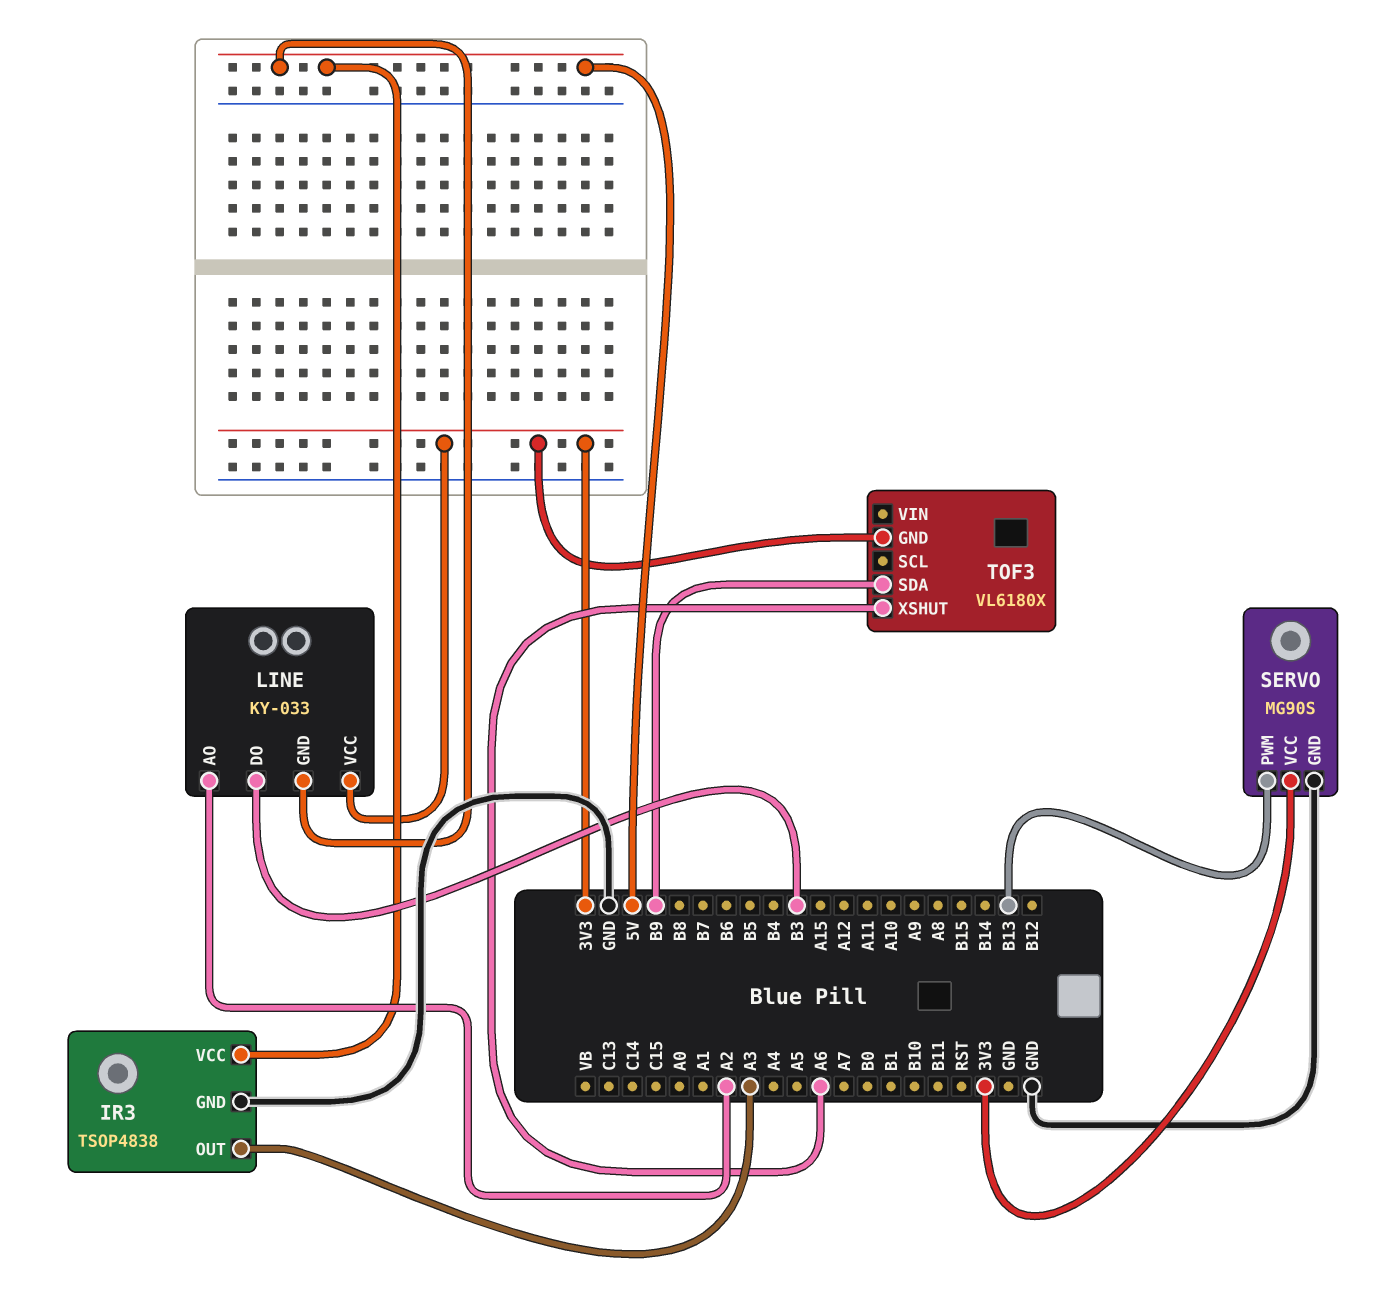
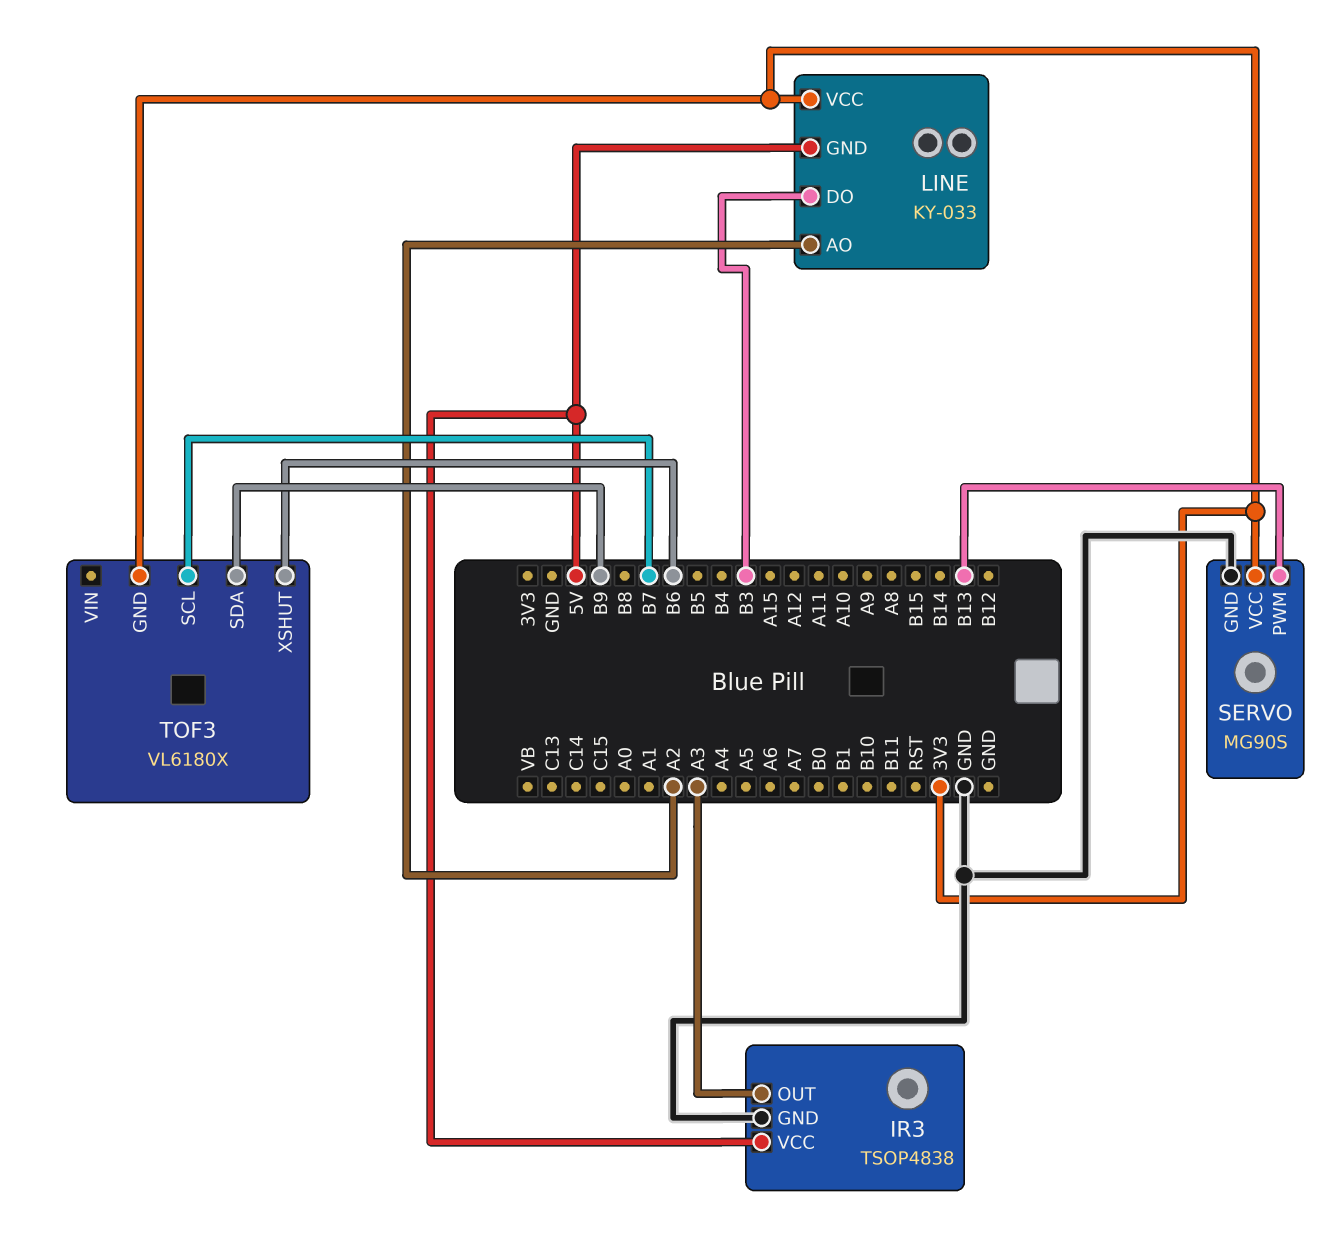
TOF3 pin SCL: none -> B7
TOF3 pin XSHUT: A6 -> B6

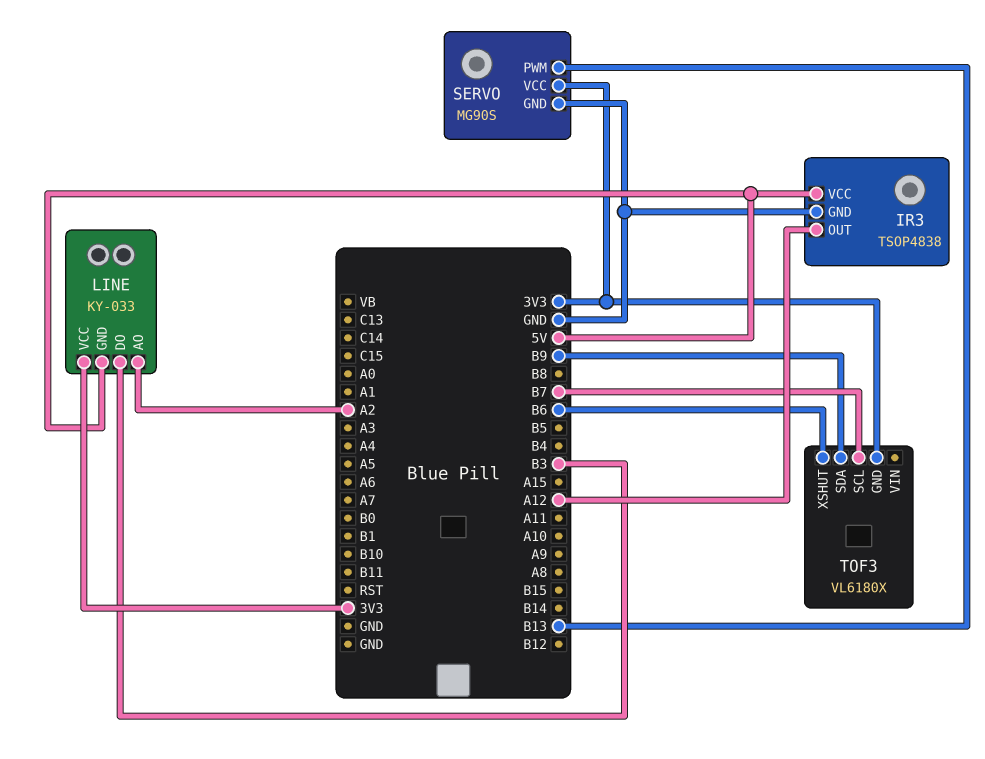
IR3 pin OUT: A3 -> A12

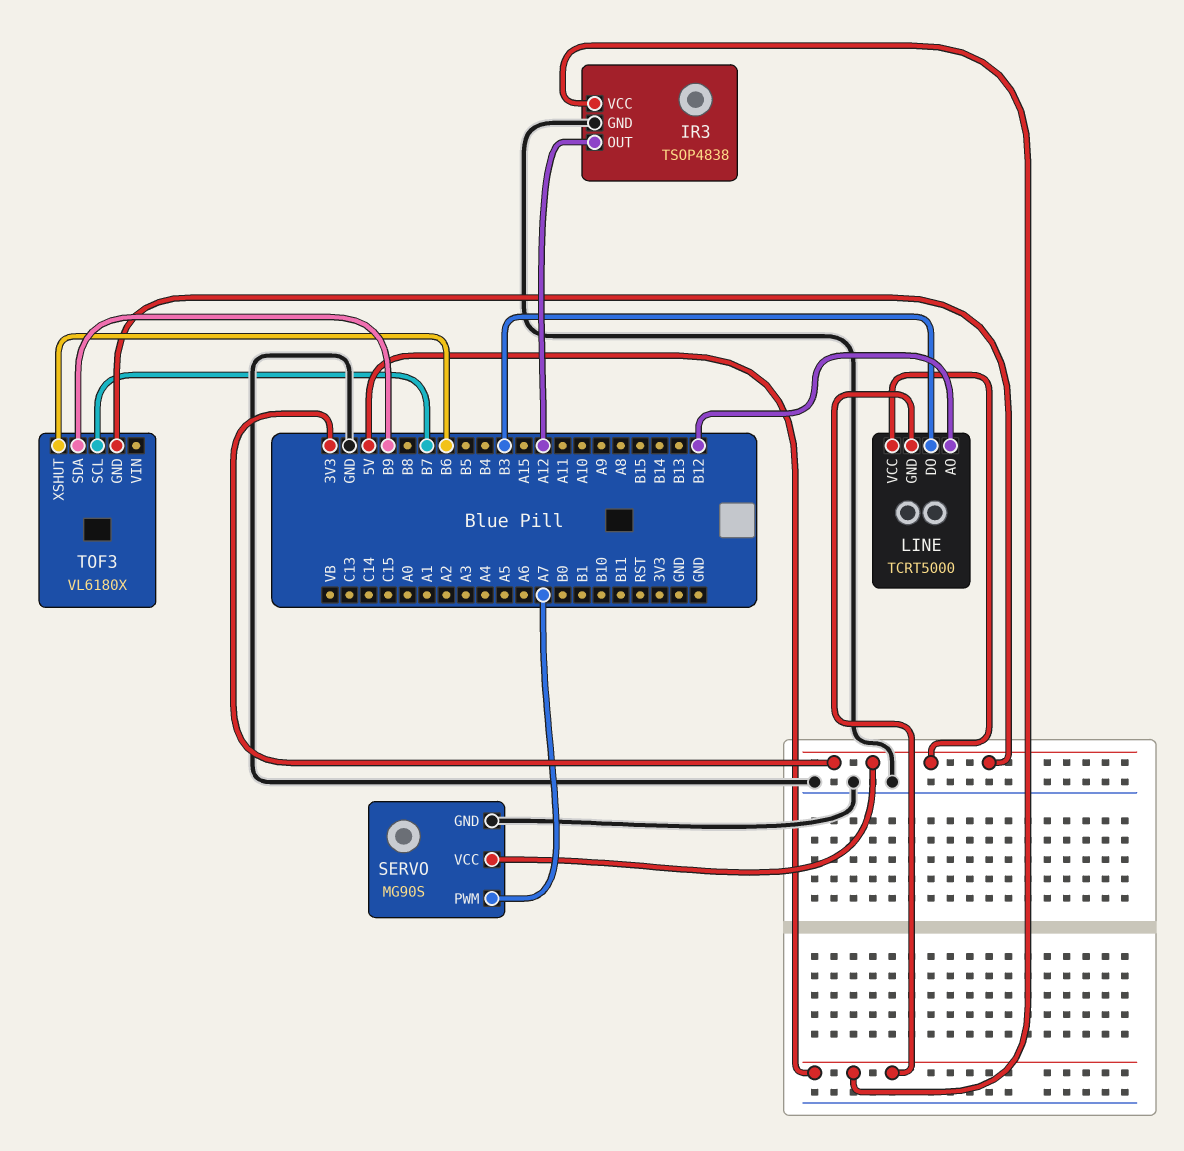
LINE: KY-033 -> TCRT5000
LINE pin AO: A2 -> B12
SERVO pin PWM: B13 -> A7

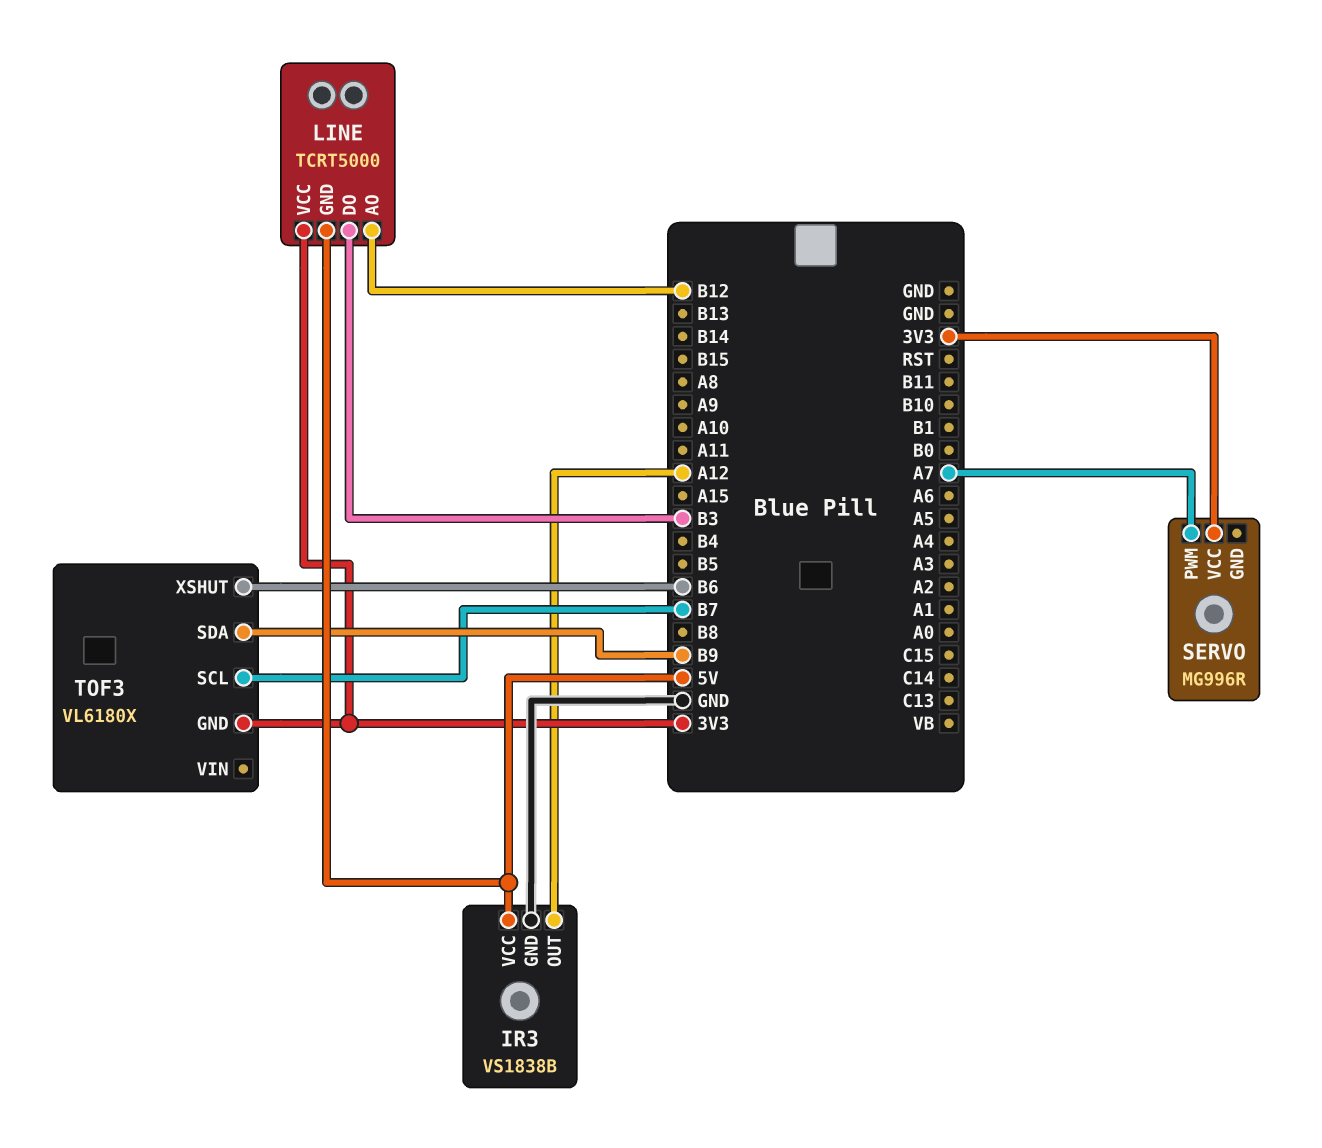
IR3: TSOP4838 -> VS1838B
SERVO: MG90S -> MG996R
SERVO pin GND: GND -> none

